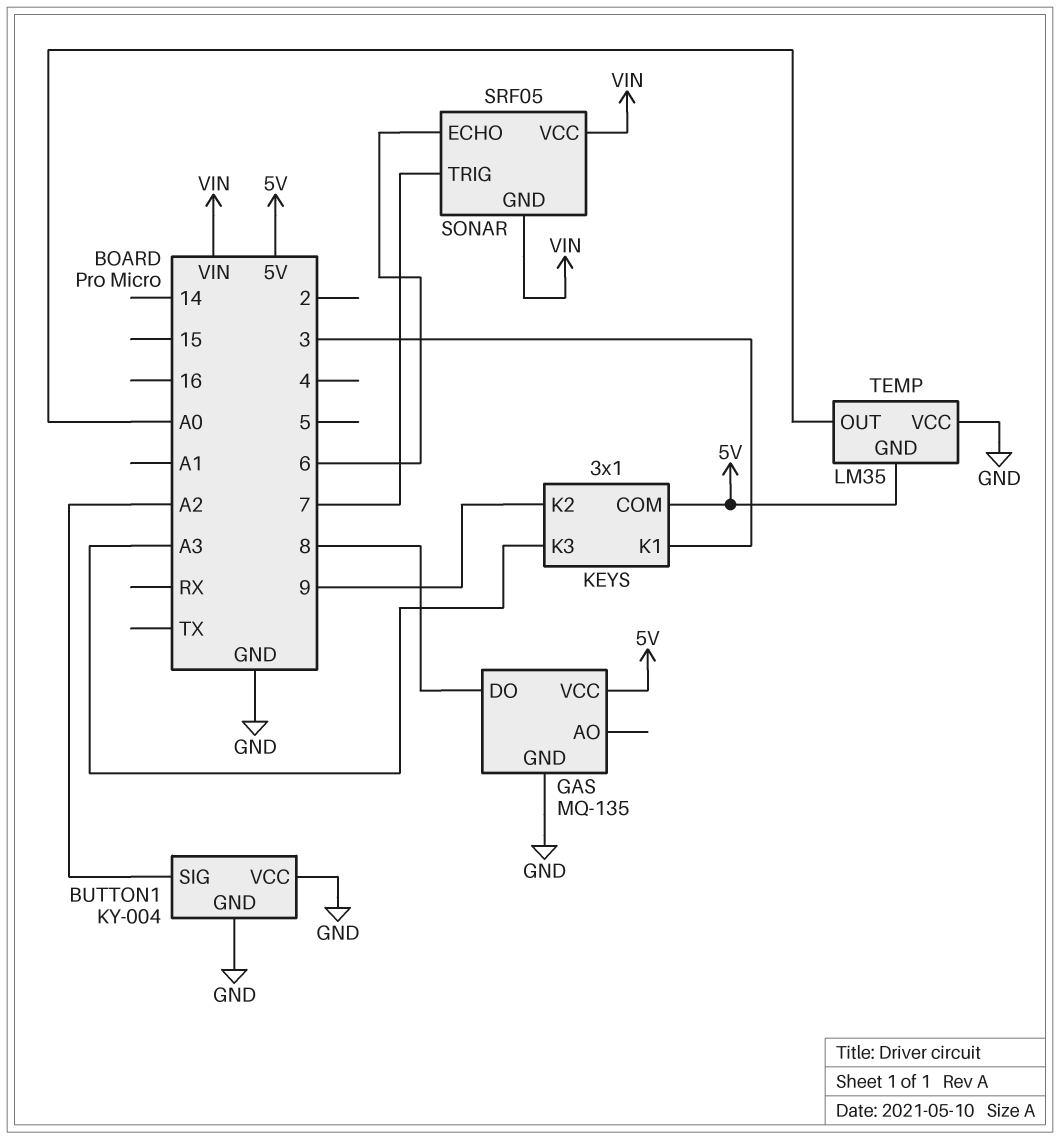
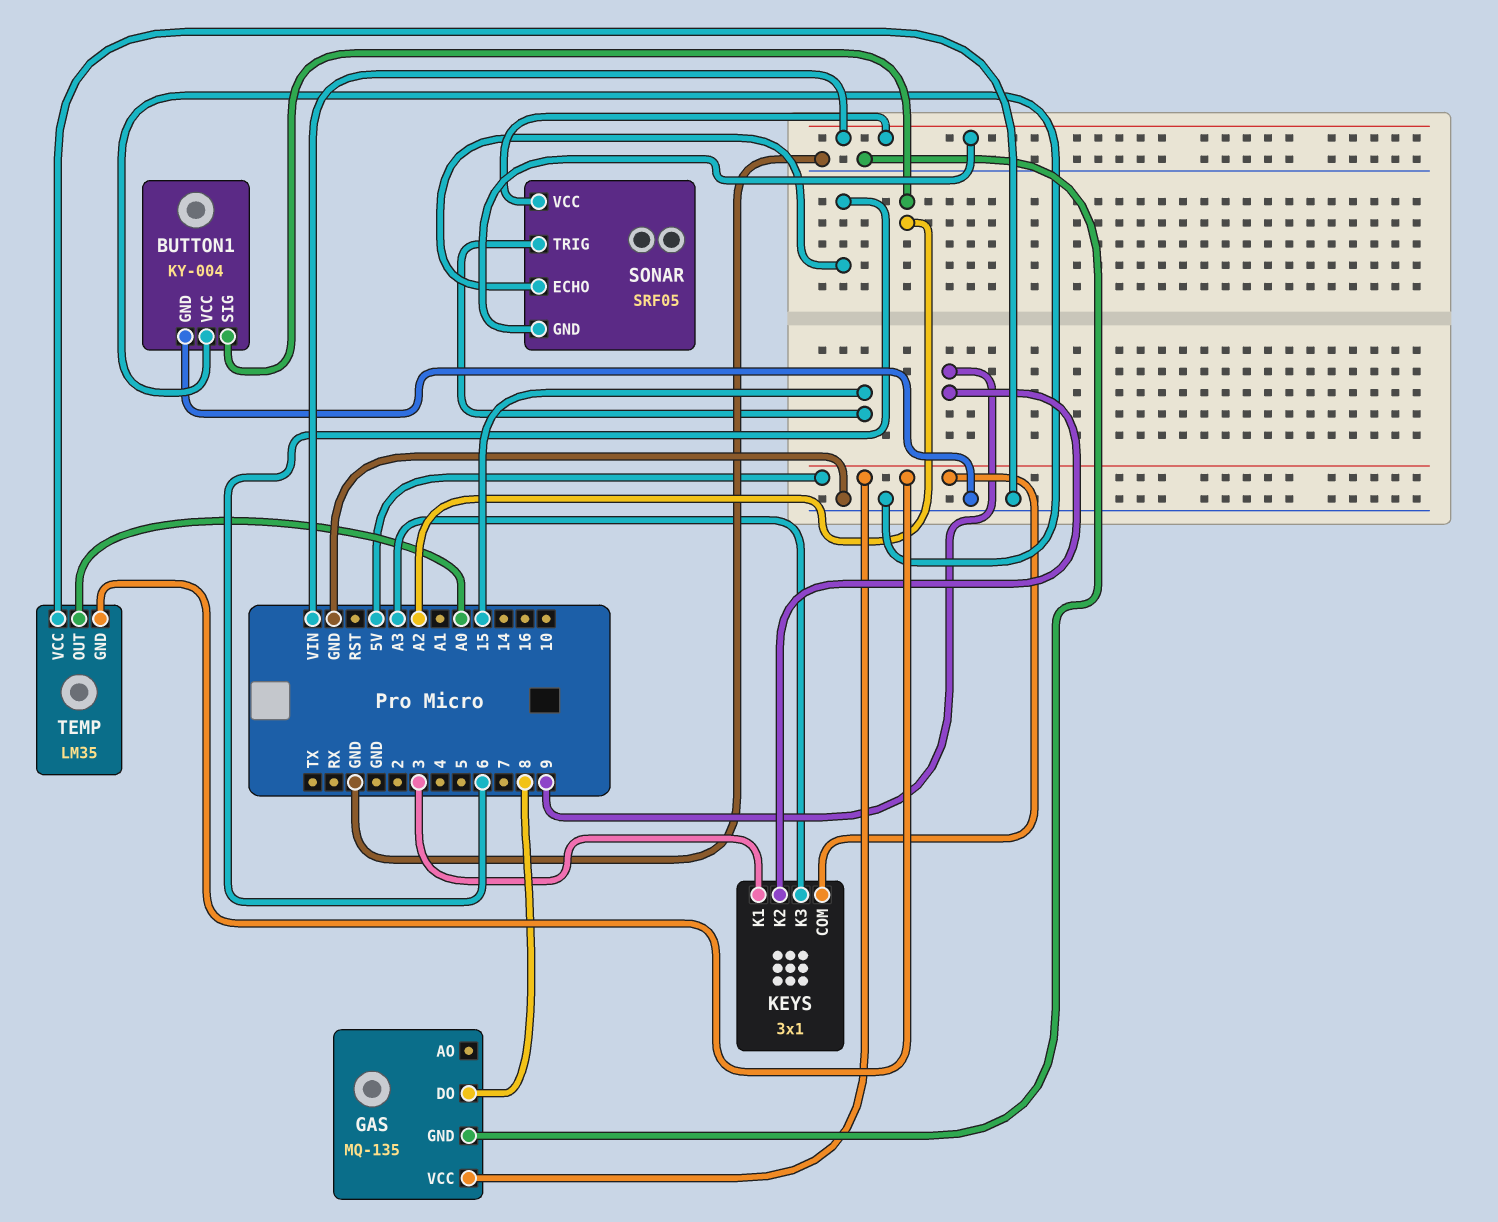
SONAR pin TRIG: 7 -> 15

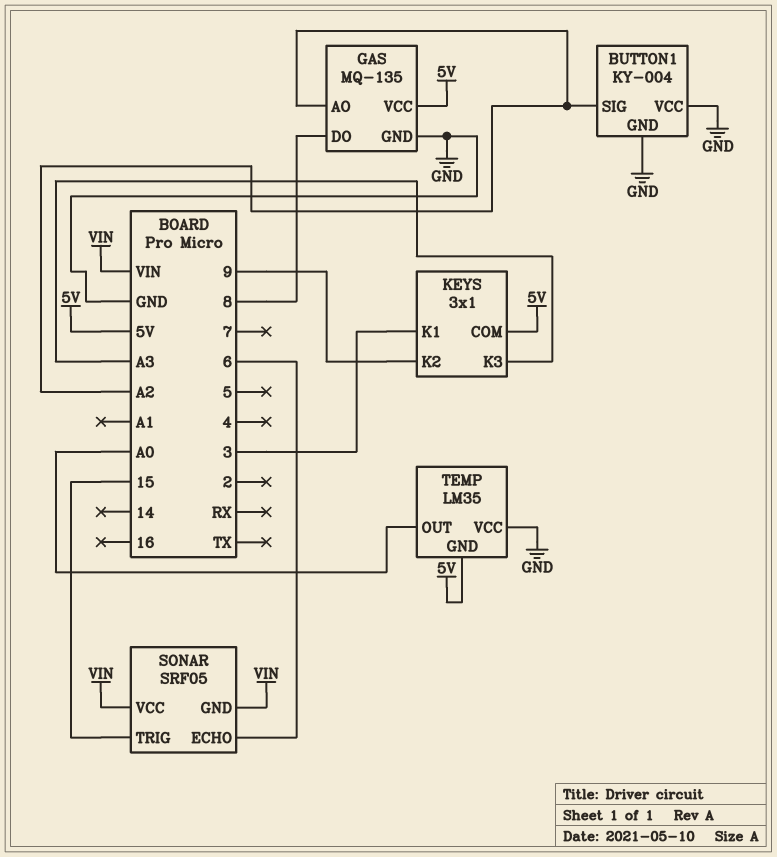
GAS pin AO: none -> A2

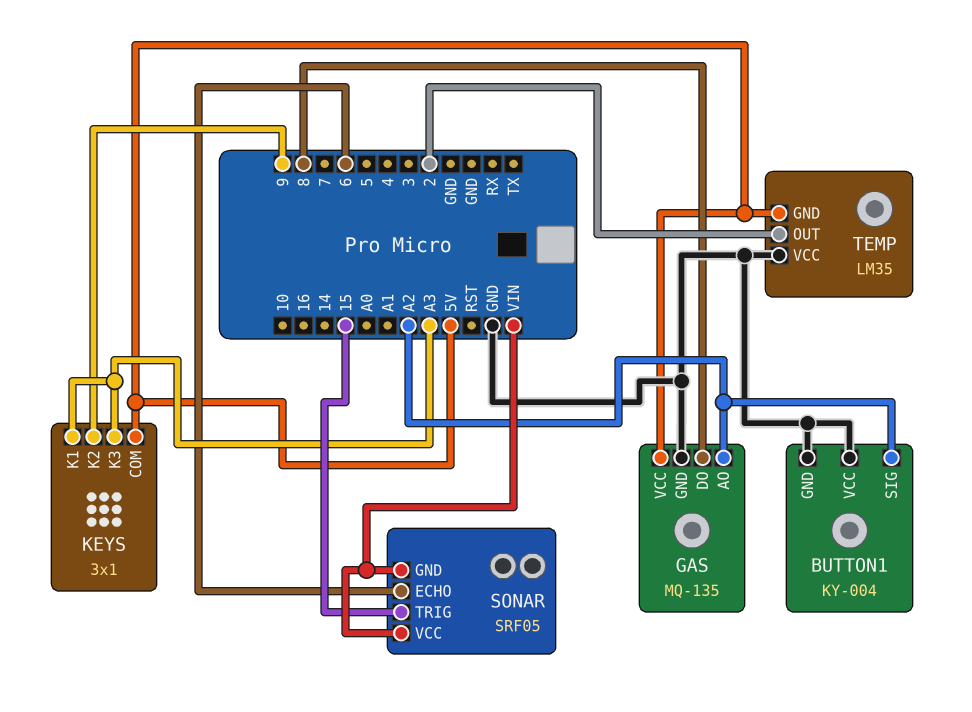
KEYS pin K1: 3 -> A3
TEMP pin OUT: A0 -> 2

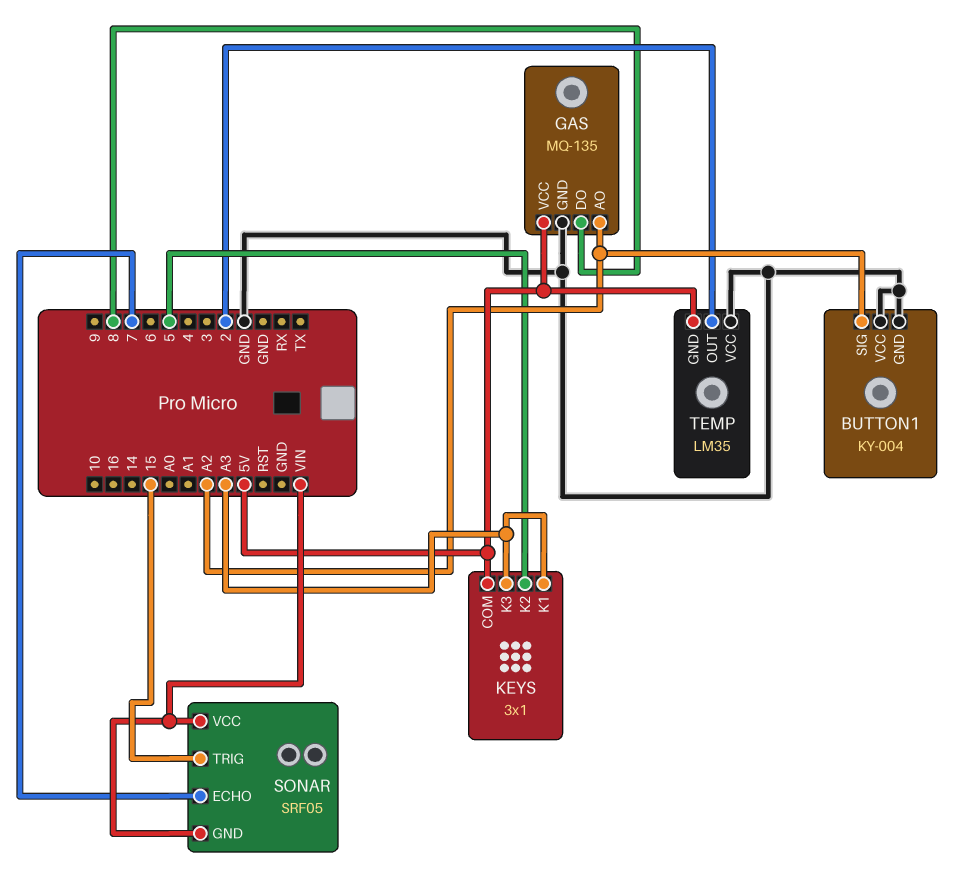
KEYS pin K2: 9 -> 5
SONAR pin ECHO: 6 -> 7

